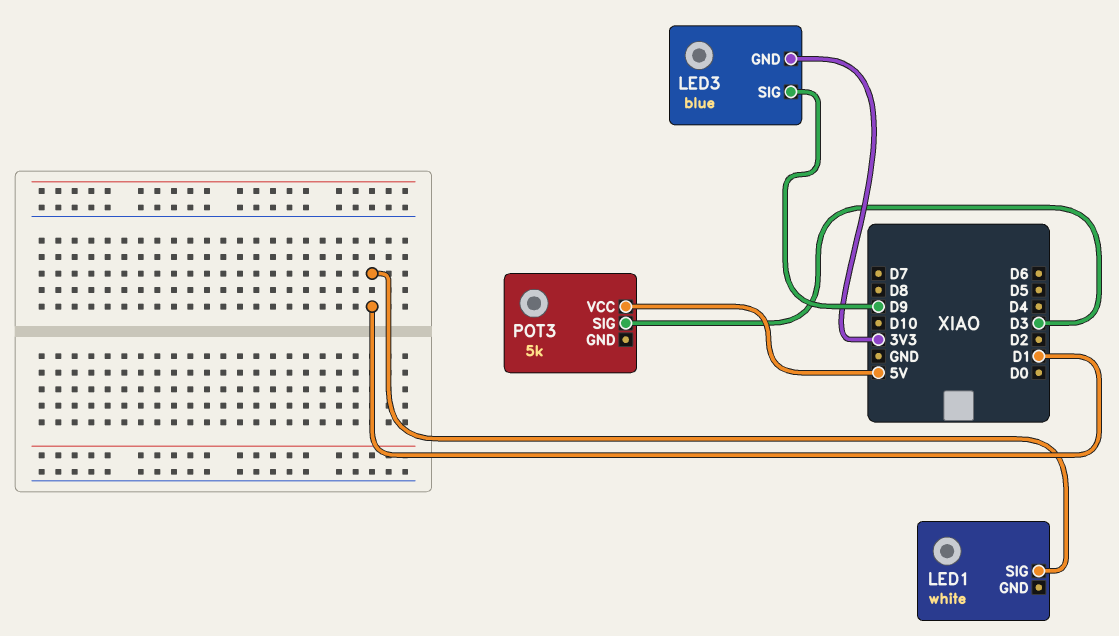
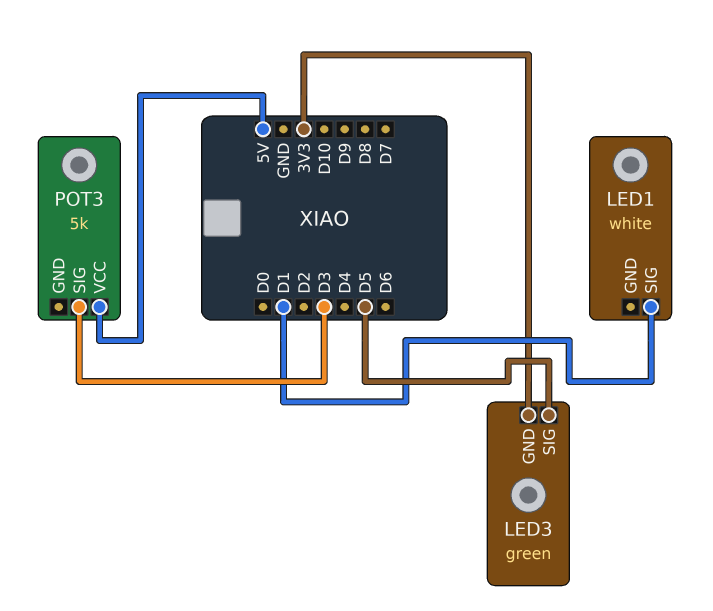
LED3: blue -> green
LED3 pin SIG: D9 -> D5

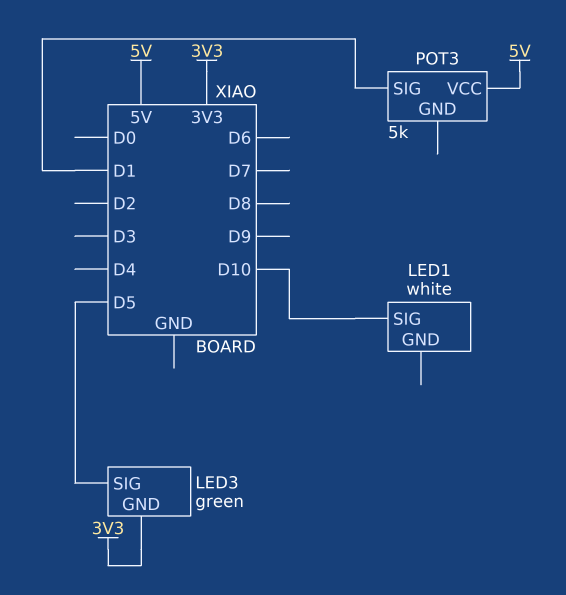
LED1 pin SIG: D1 -> D10
POT3 pin SIG: D3 -> D1

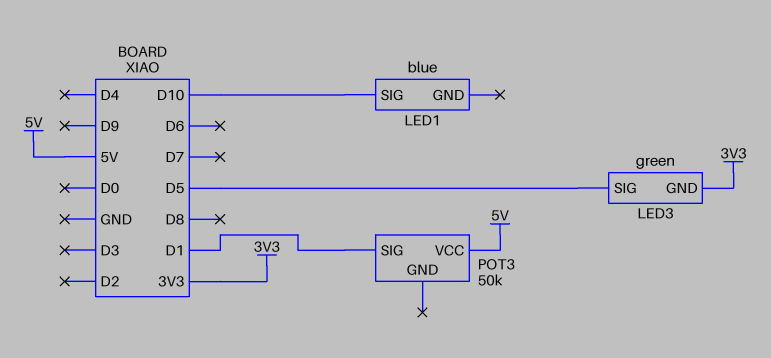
LED1: white -> blue
POT3: 5k -> 50k

